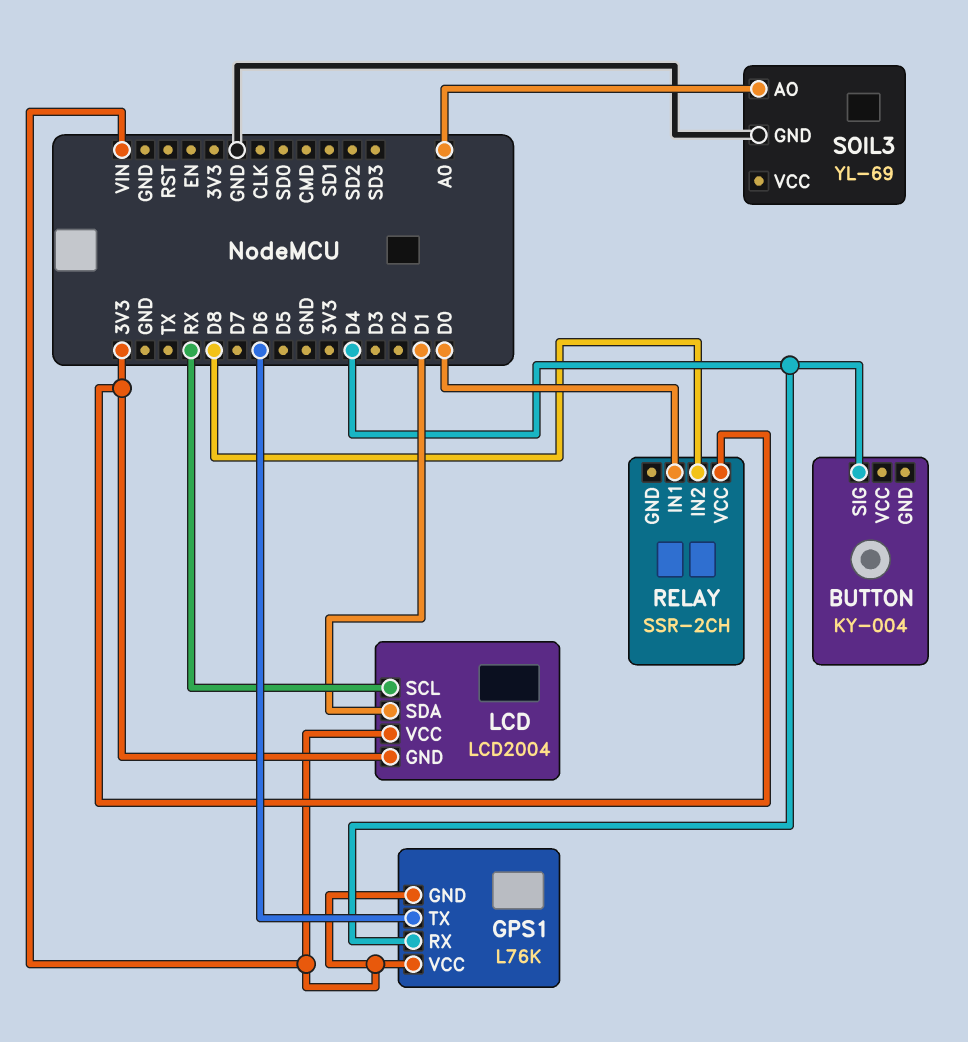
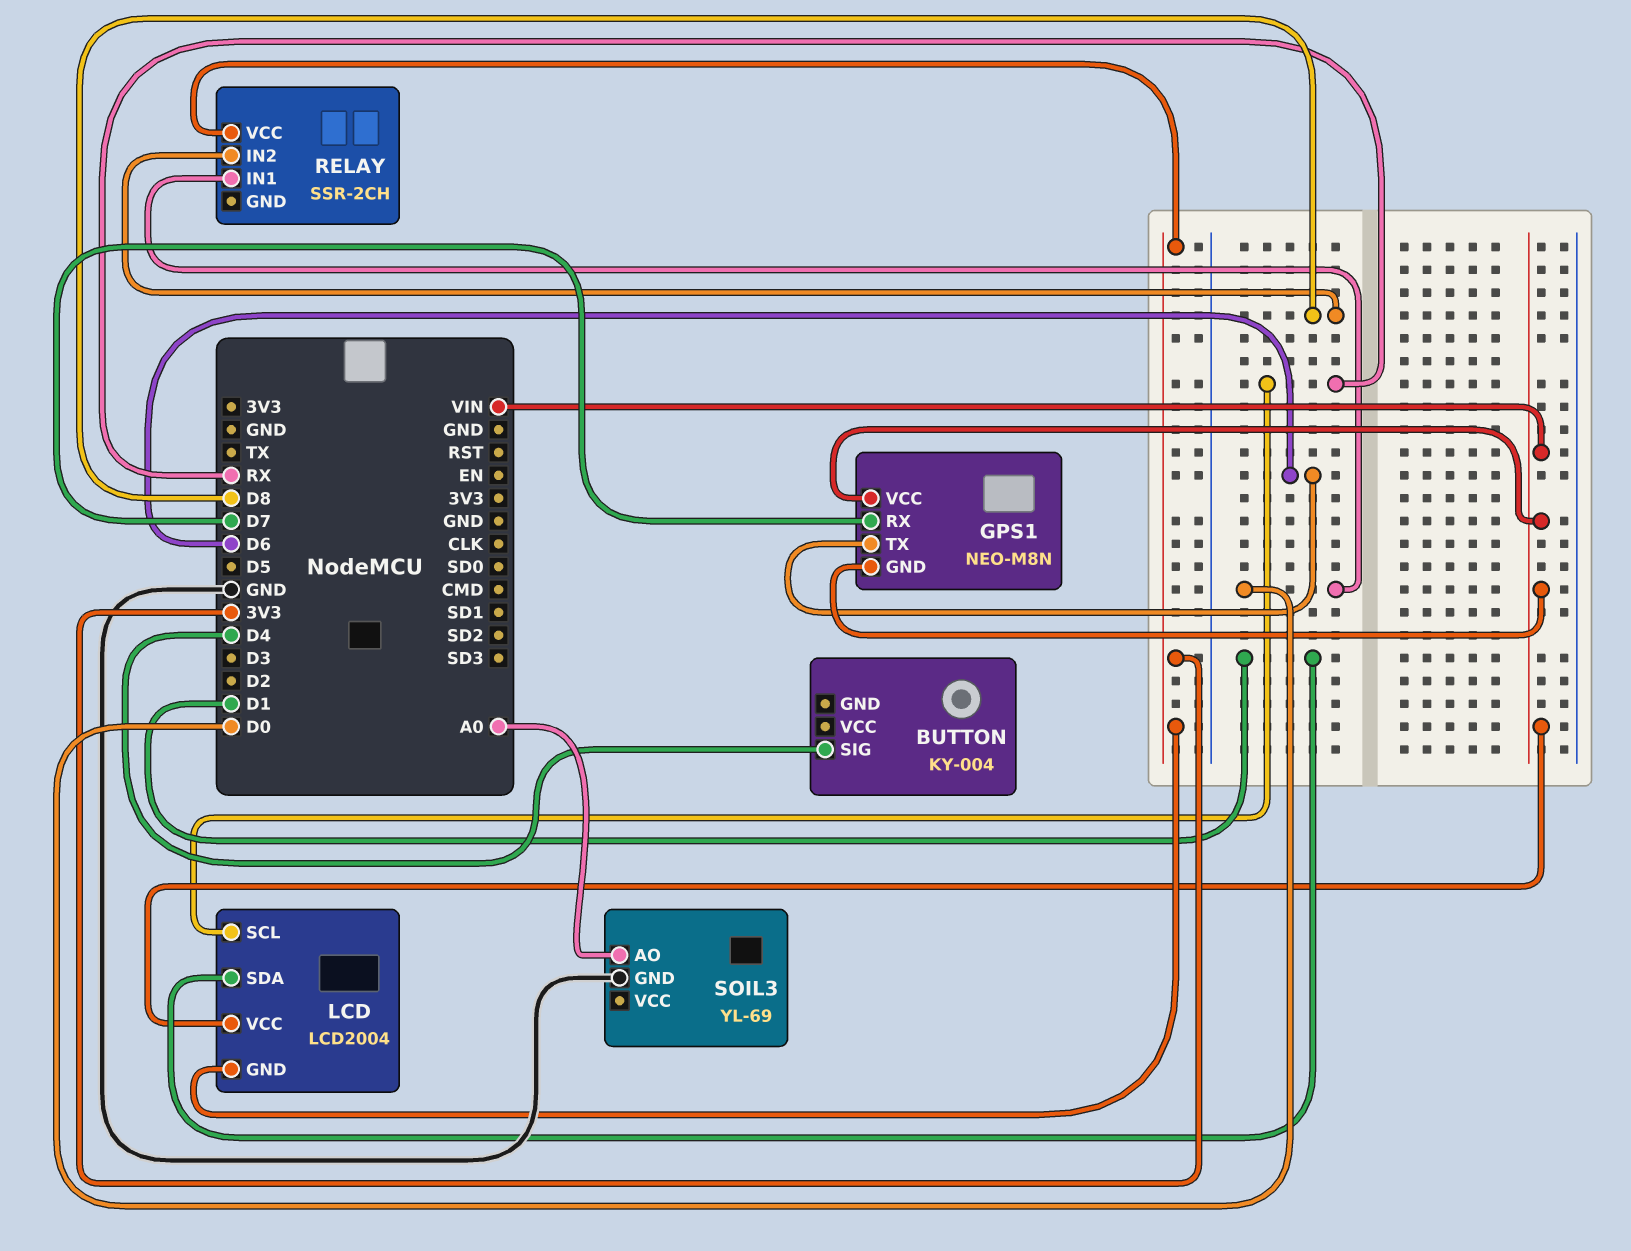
GPS1: L76K -> NEO-M8N
GPS1 pin RX: D4 -> D7

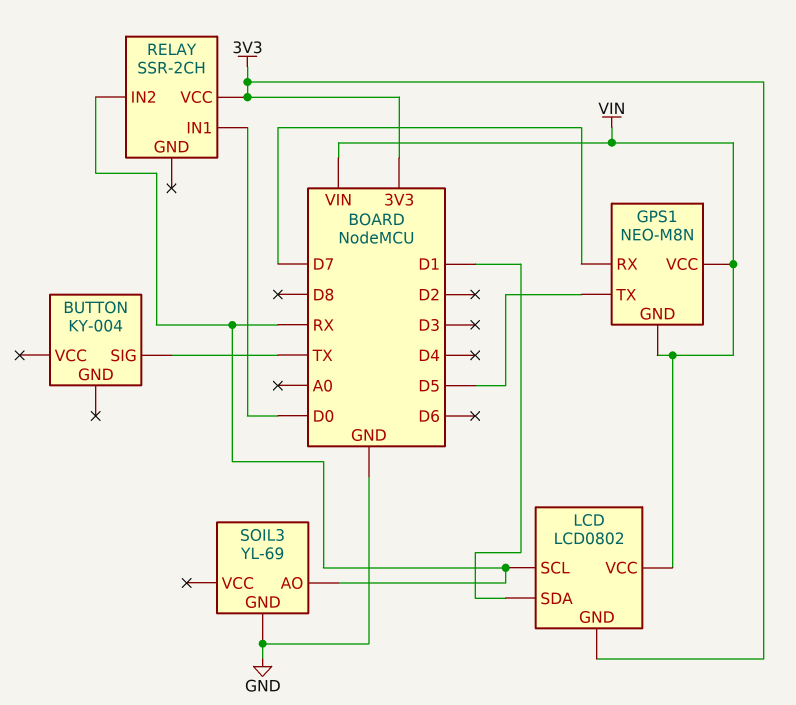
BUTTON pin SIG: D4 -> TX
GPS1 pin TX: D6 -> D5
LCD: LCD2004 -> LCD0802
RELAY pin IN2: D8 -> RX
SOIL3 pin AO: A0 -> RX

